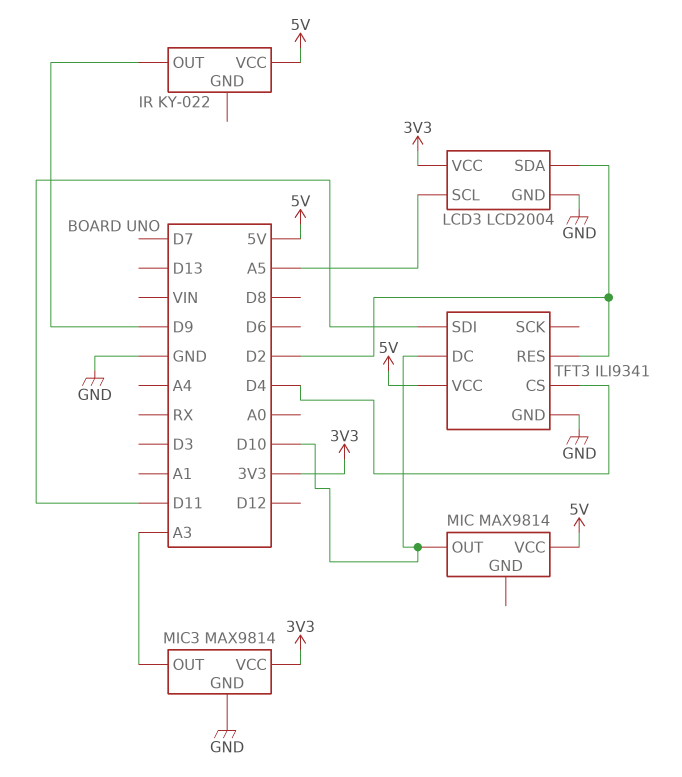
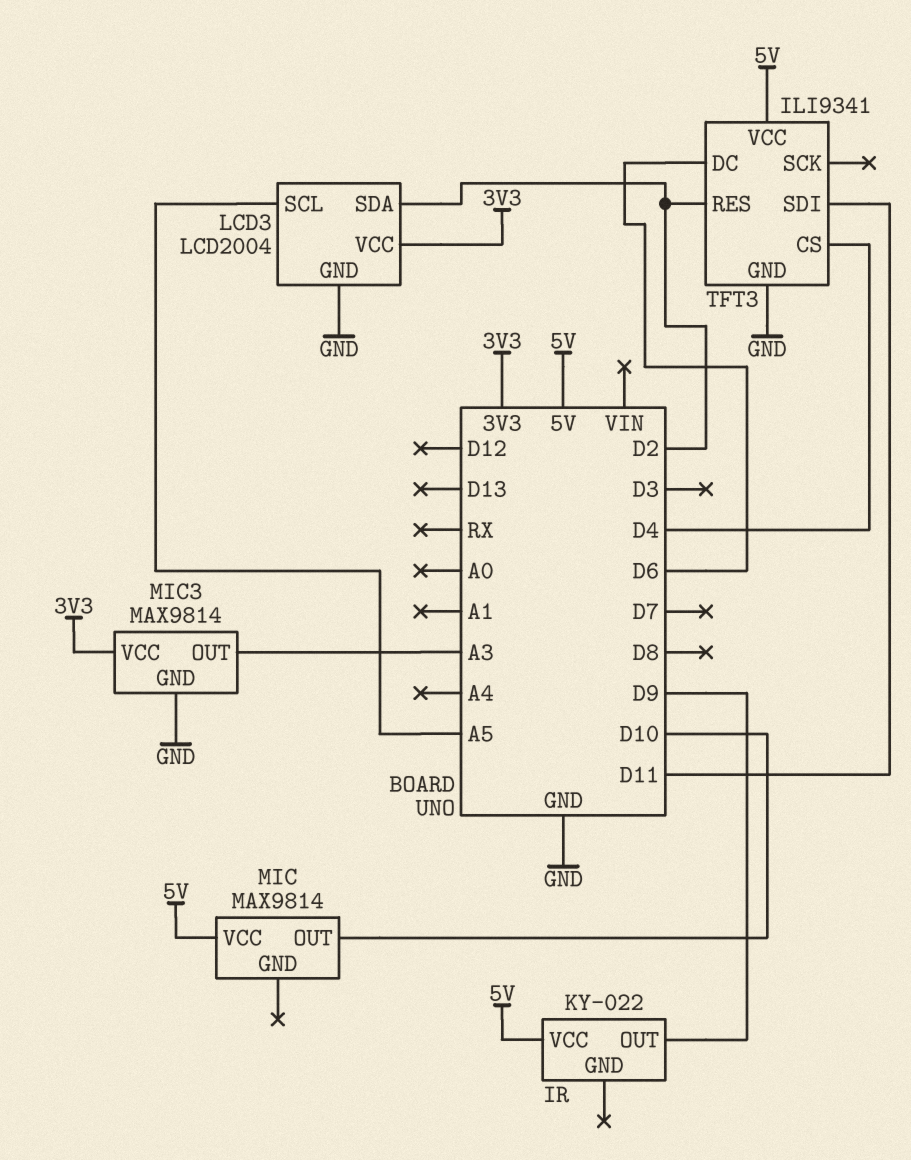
TFT3 pin DC: D10 -> D6

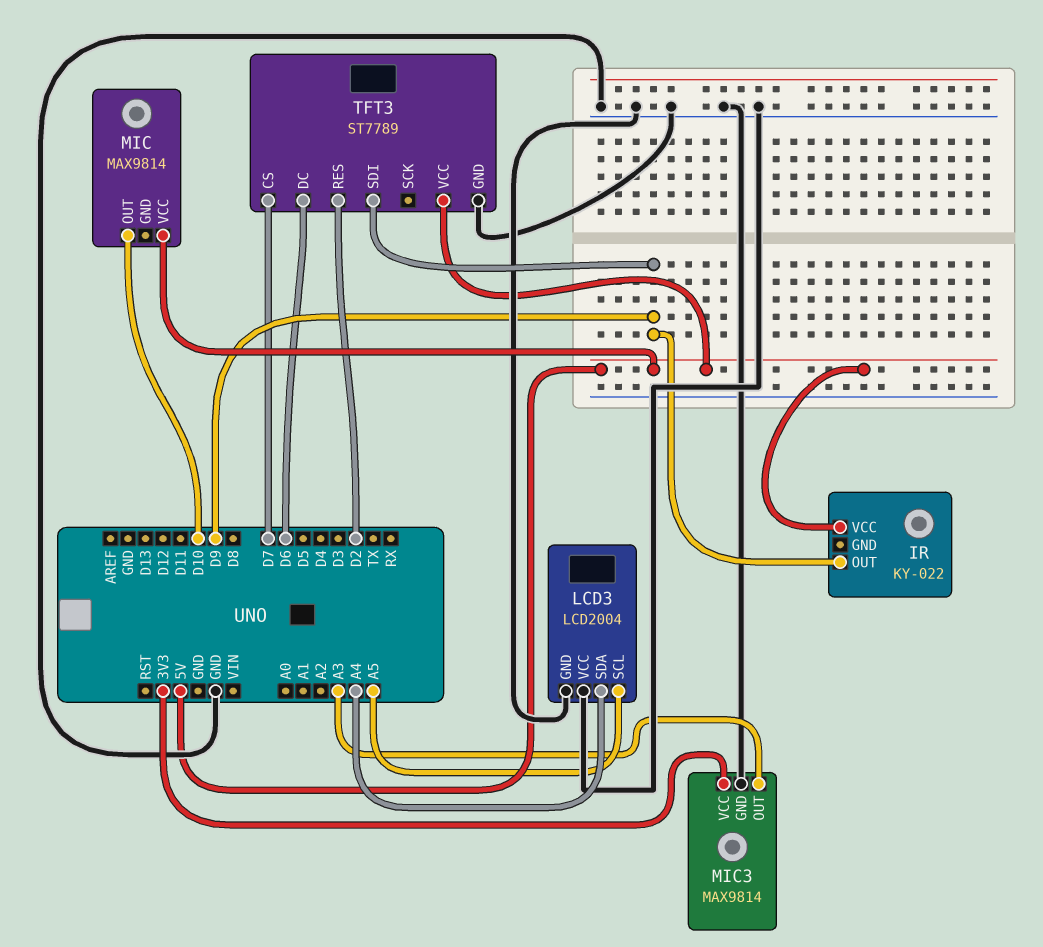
LCD3 pin SDA: D2 -> A4
LCD3 pin VCC: 3V3 -> GND
TFT3: ILI9341 -> ST7789
TFT3 pin CS: D4 -> D7
TFT3 pin SDI: D11 -> D9

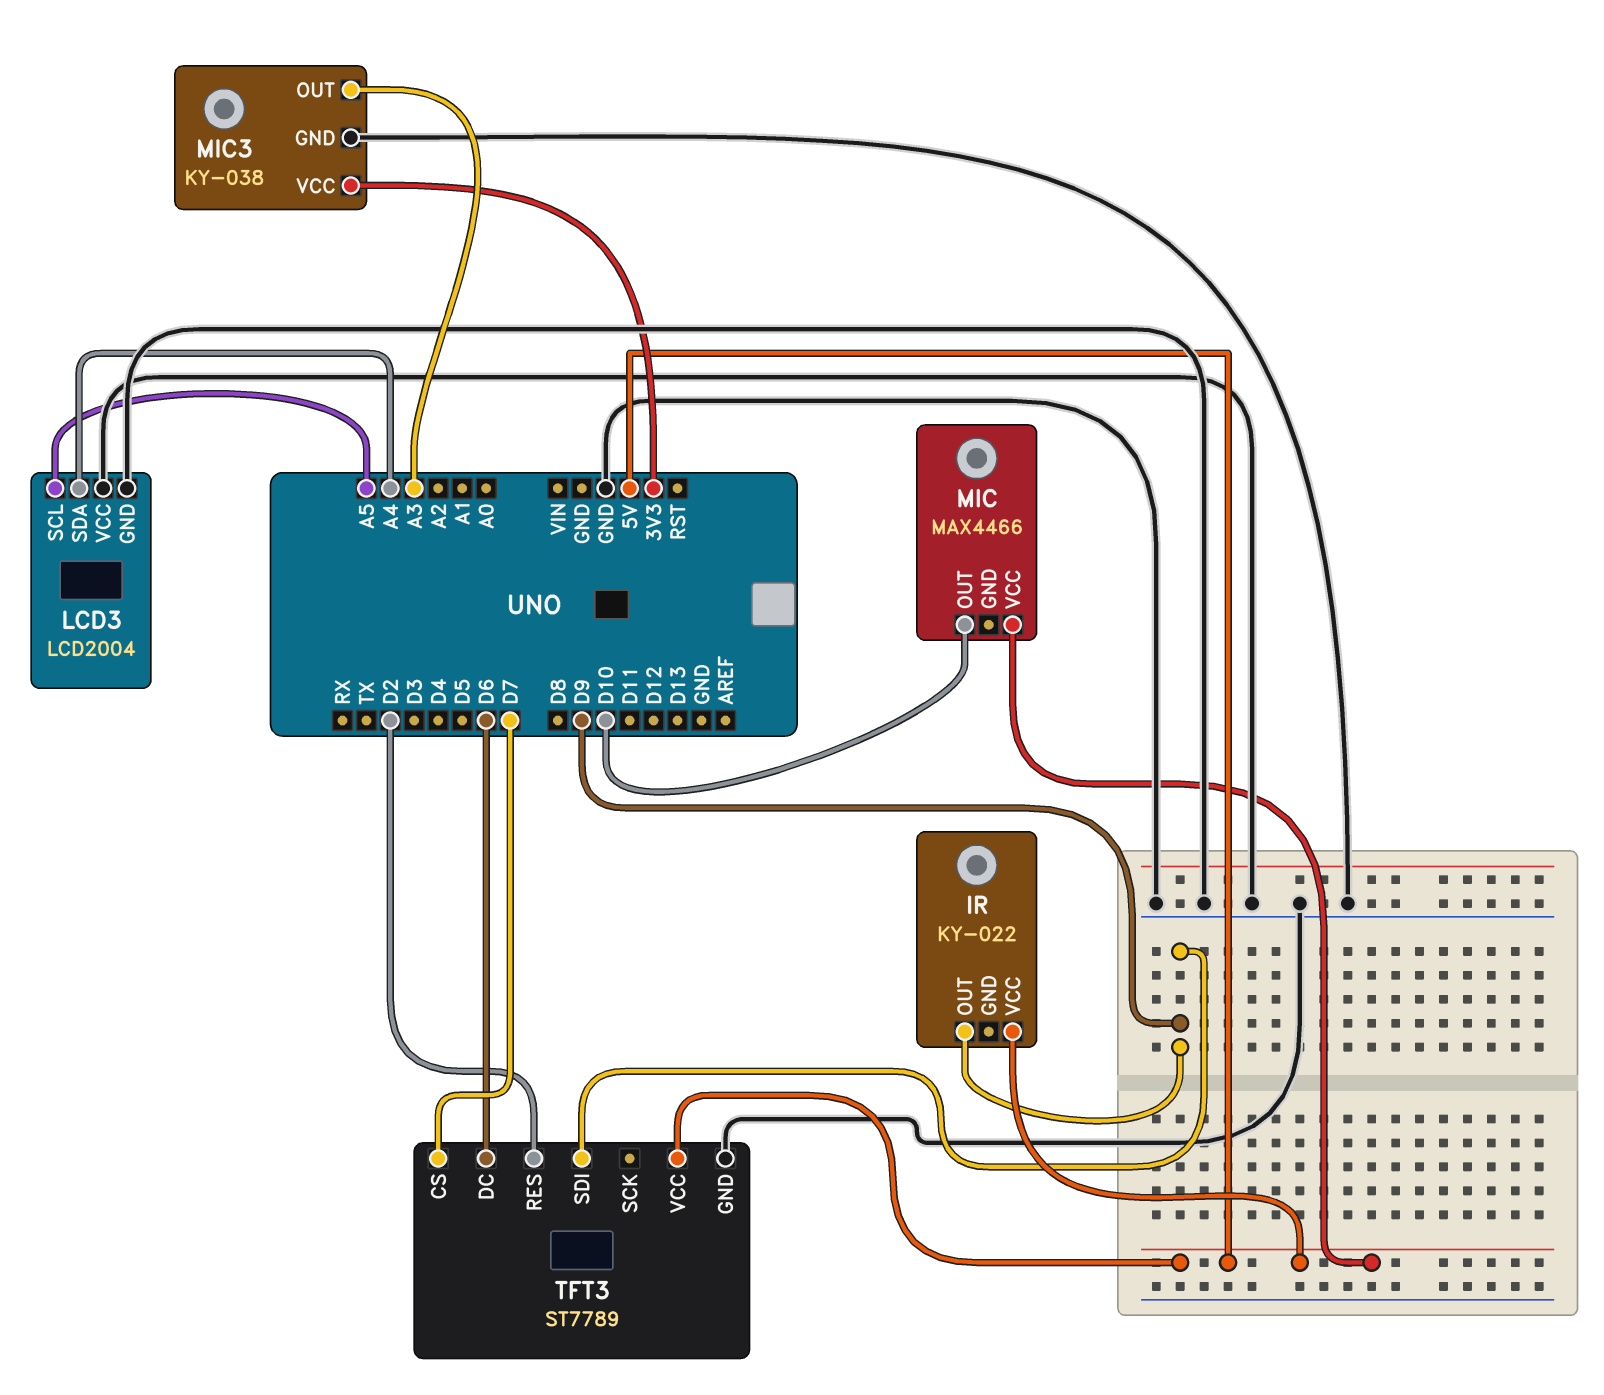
MIC: MAX9814 -> MAX4466
MIC3: MAX9814 -> KY-038

